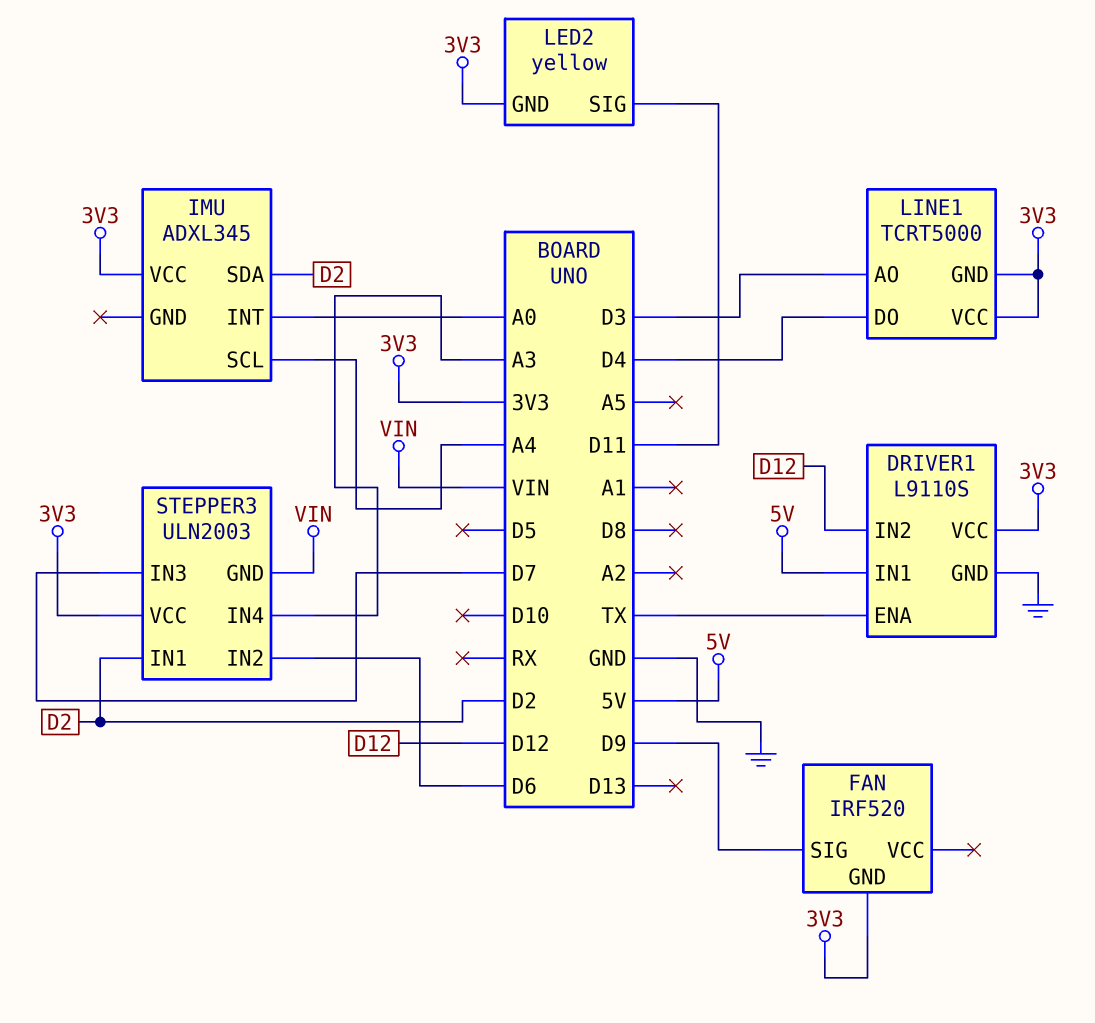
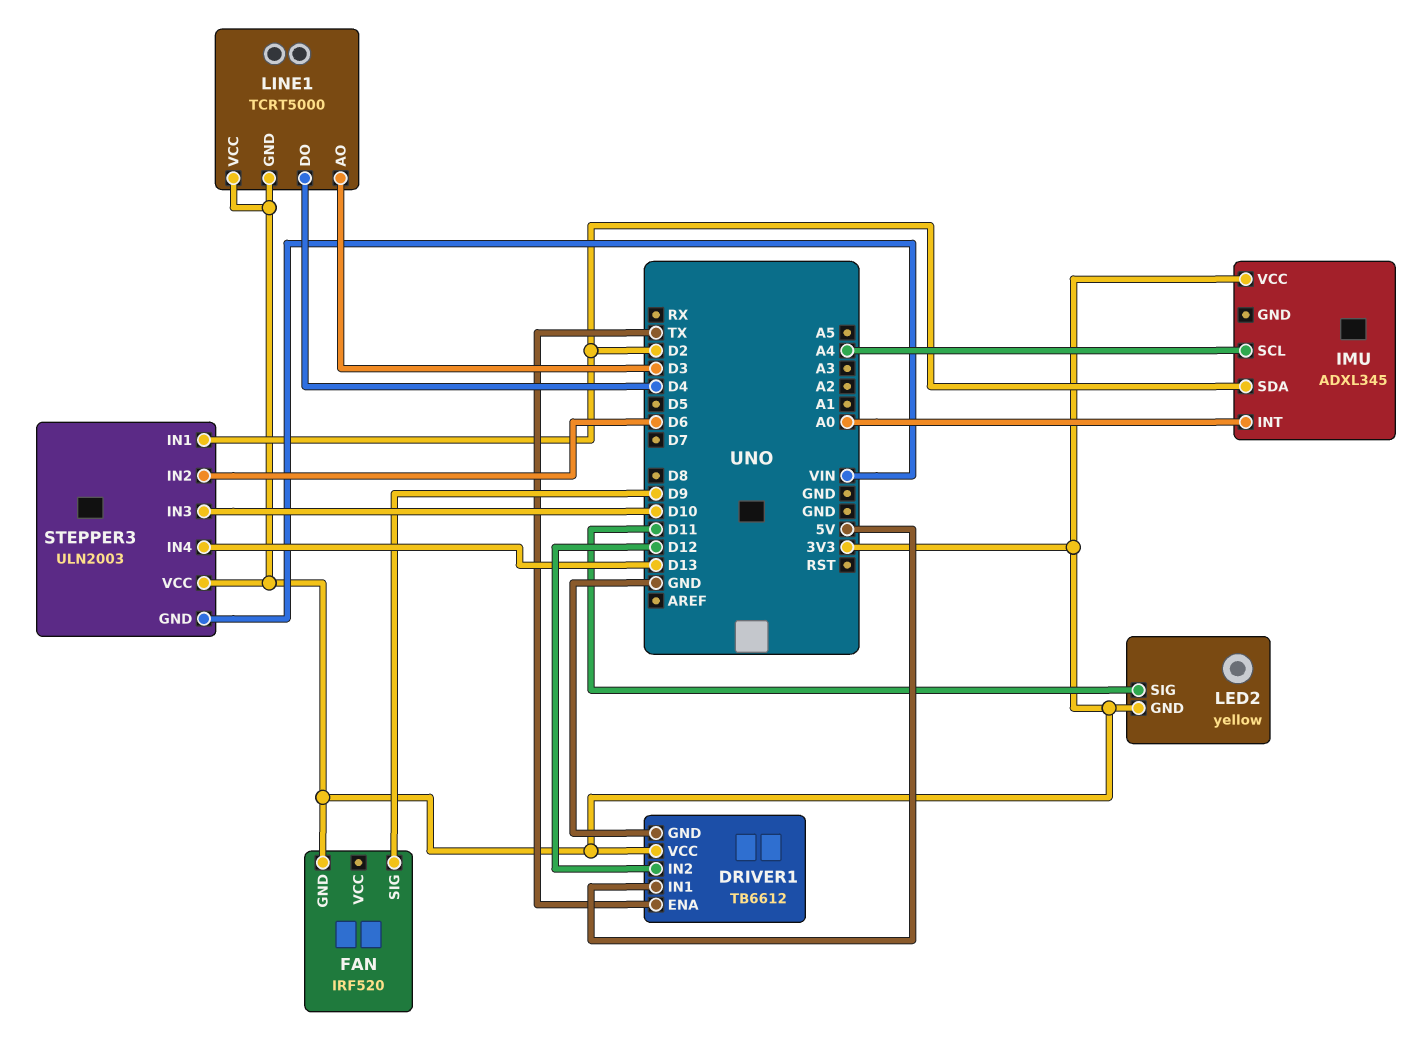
DRIVER1: L9110S -> TB6612
STEPPER3 pin IN3: D7 -> D10
STEPPER3 pin IN4: A3 -> D13

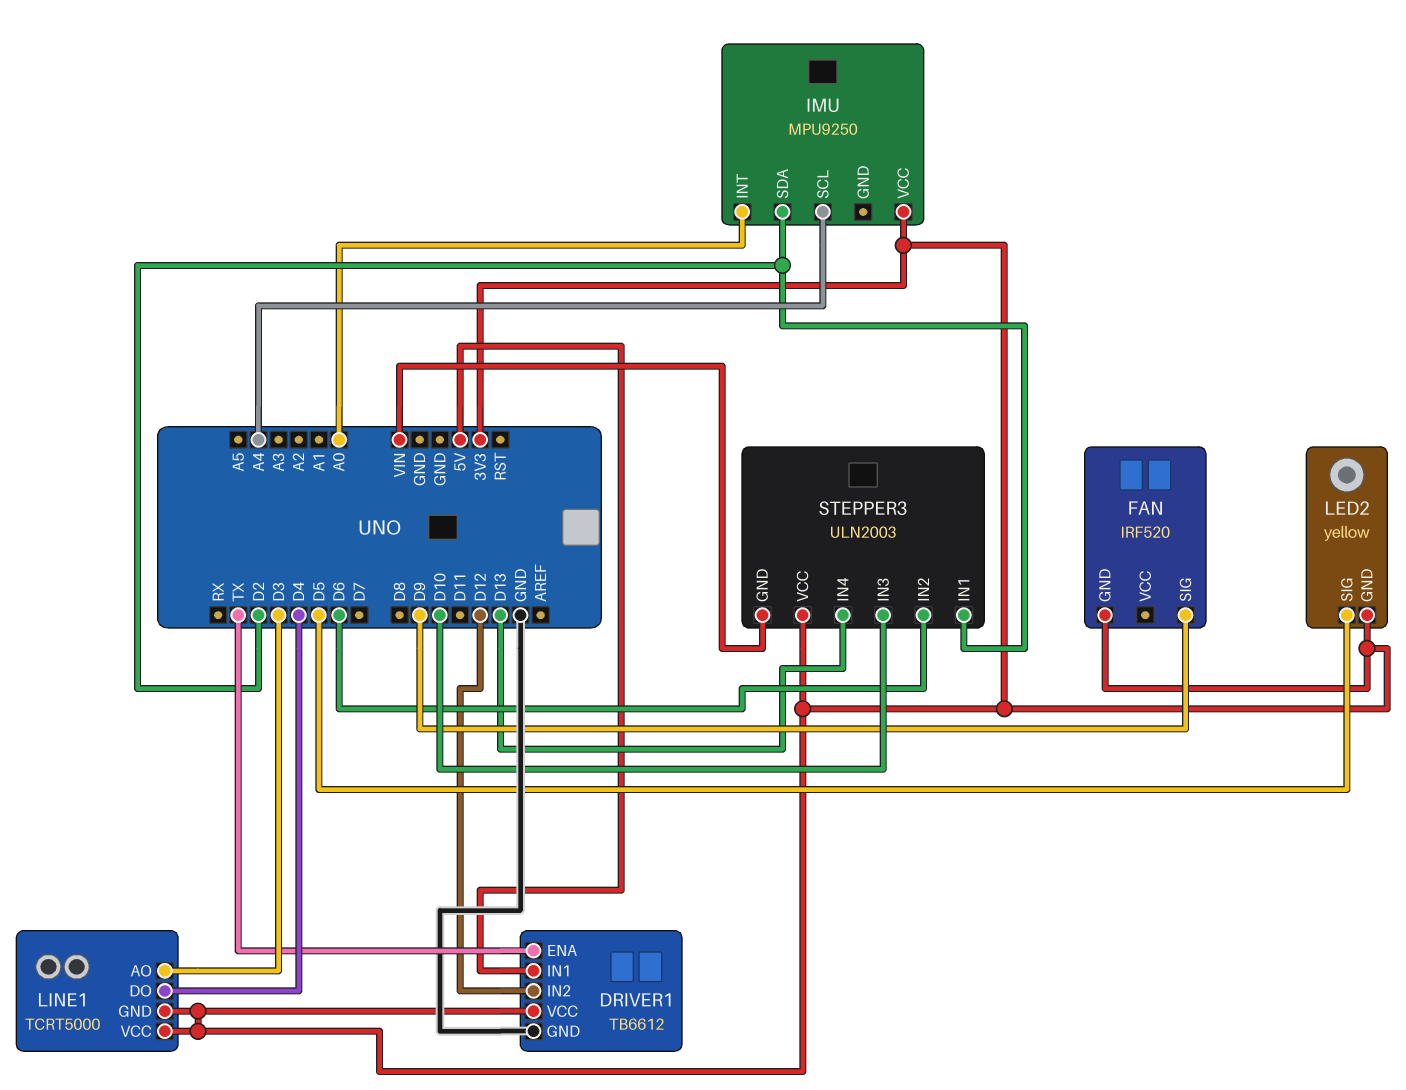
IMU: ADXL345 -> MPU9250
LED2 pin SIG: D11 -> D5

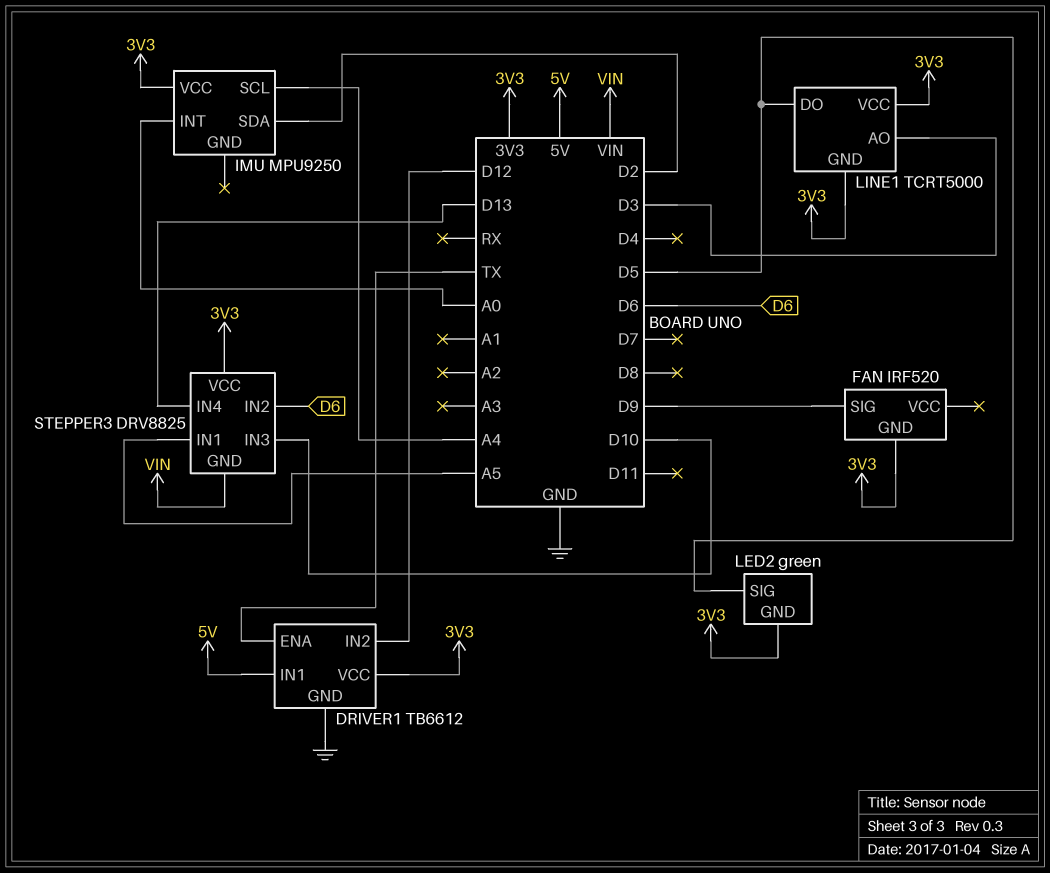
LED2: yellow -> green
LINE1 pin DO: D4 -> D5
STEPPER3: ULN2003 -> DRV8825
STEPPER3 pin IN1: D2 -> A5

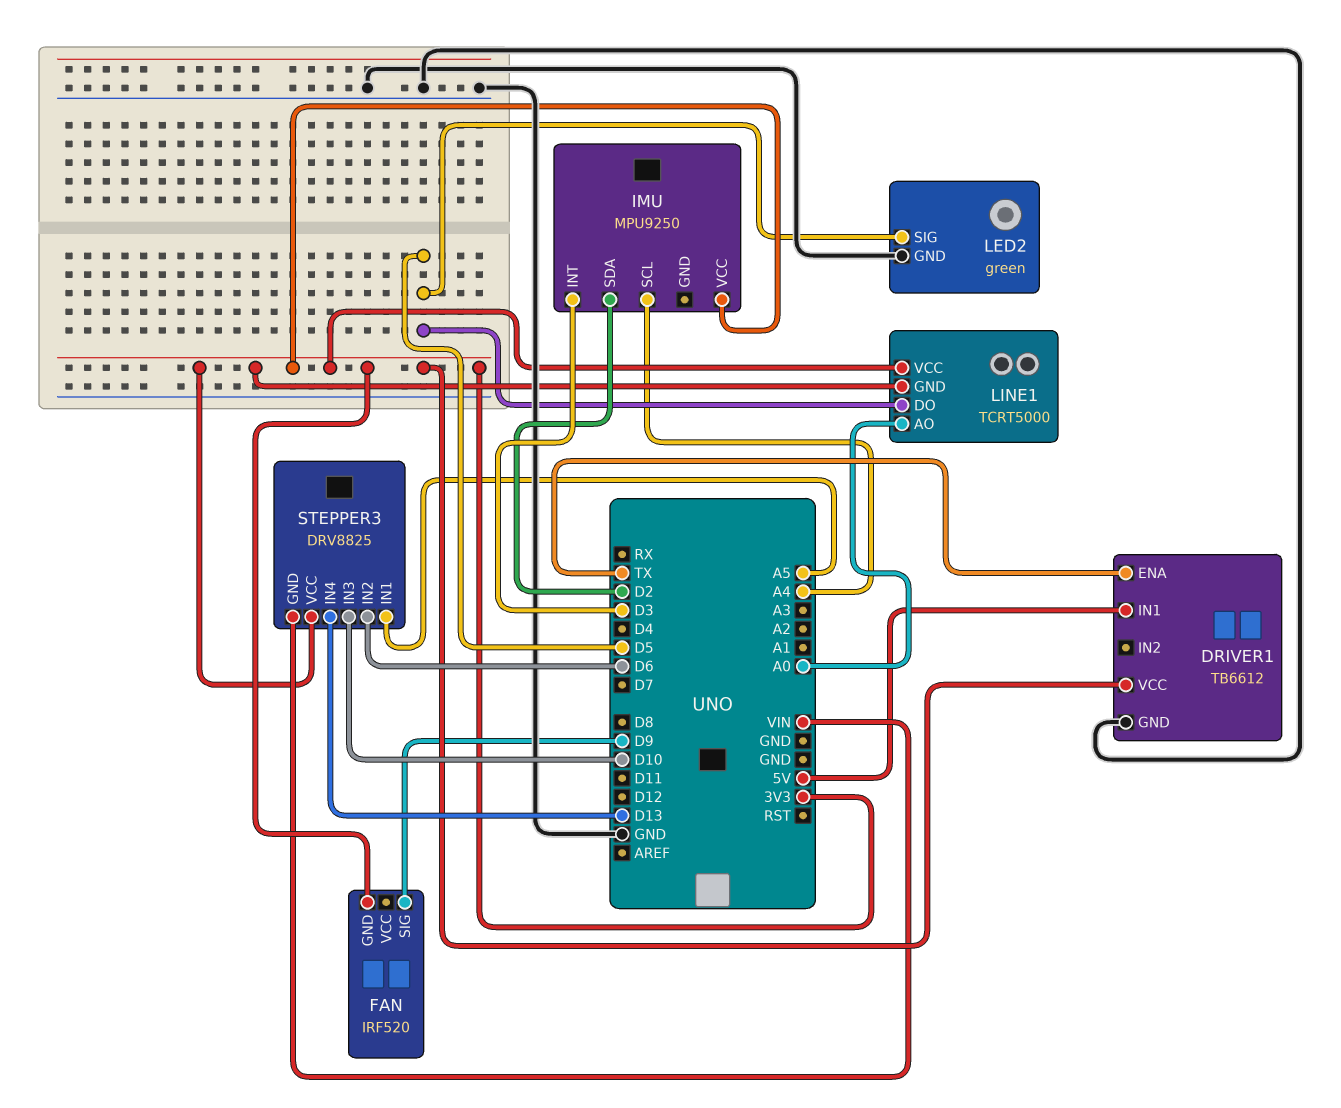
DRIVER1 pin IN2: D12 -> none
IMU pin INT: A0 -> D3
LED2 pin GND: 3V3 -> GND
LINE1 pin AO: D3 -> A0

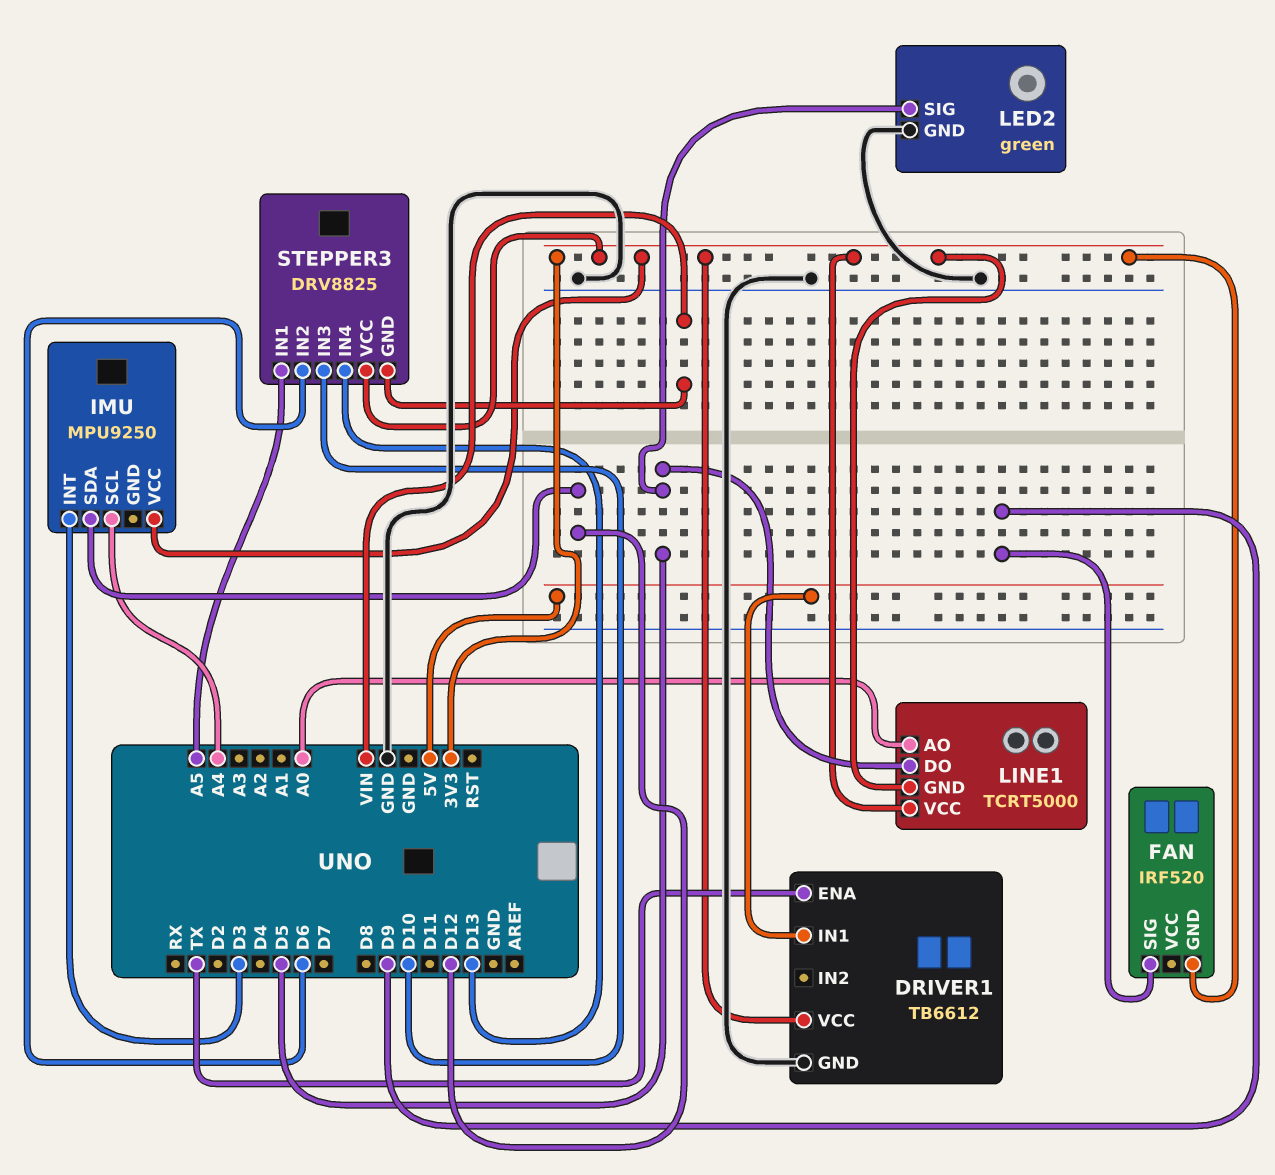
IMU pin SDA: D2 -> D12

